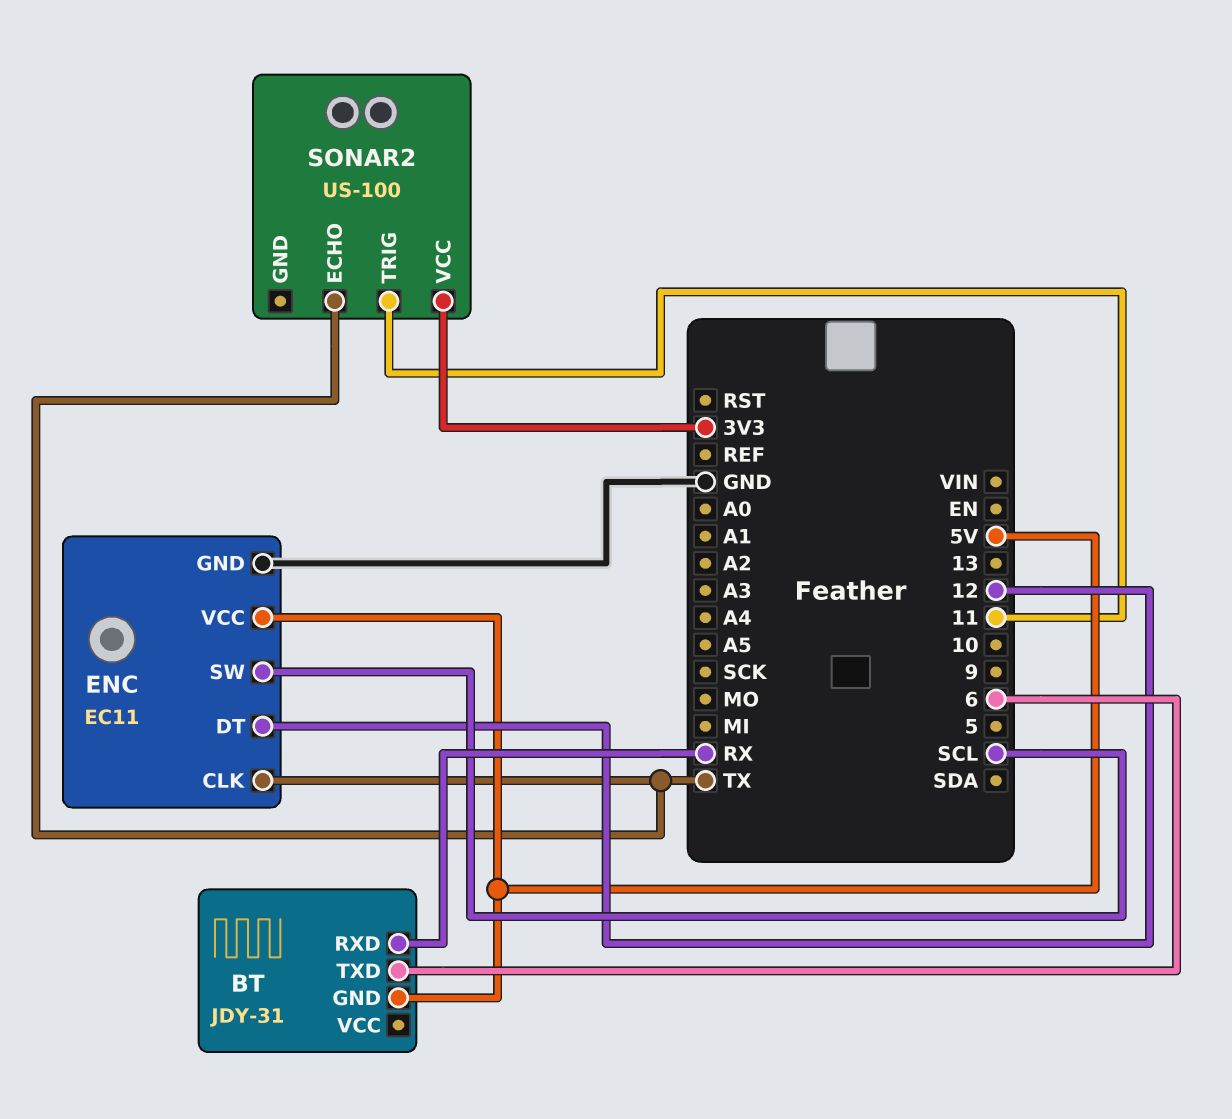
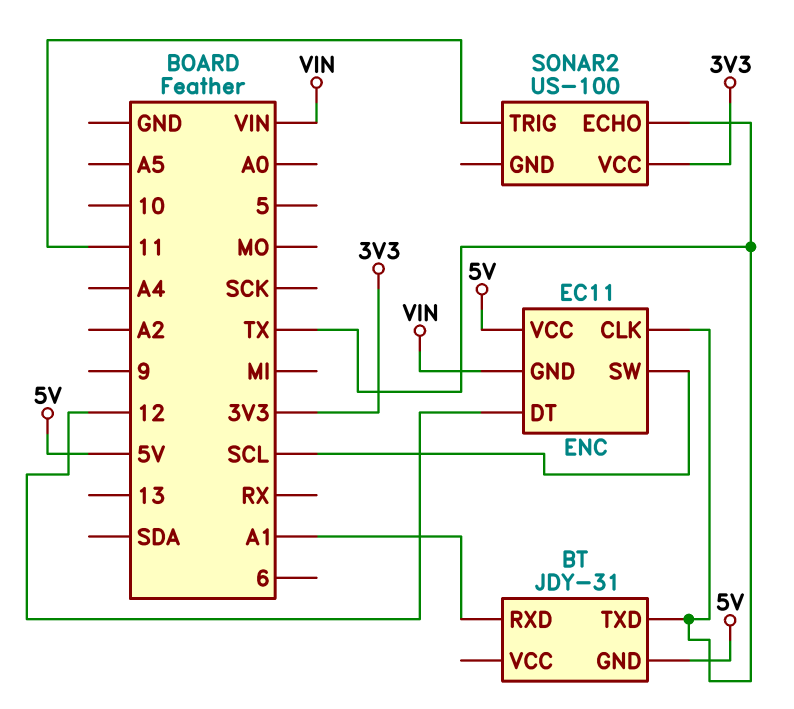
BT pin RXD: RX -> A1
BT pin TXD: 6 -> TX
ENC pin GND: GND -> VIN

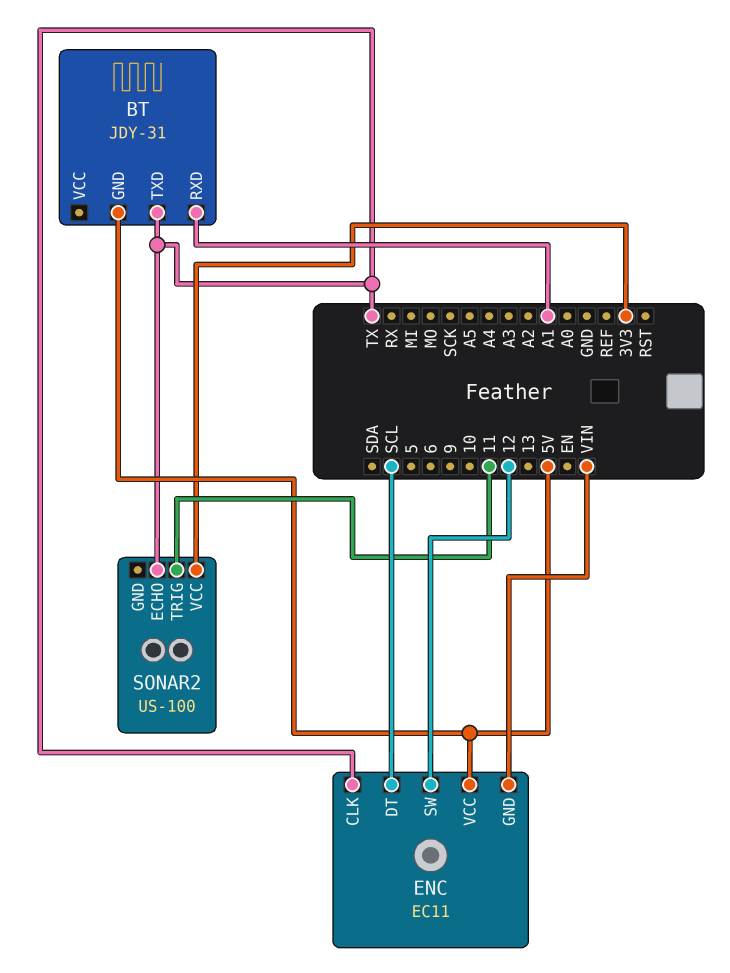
ENC pin DT: 12 -> SCL
ENC pin SW: SCL -> 12

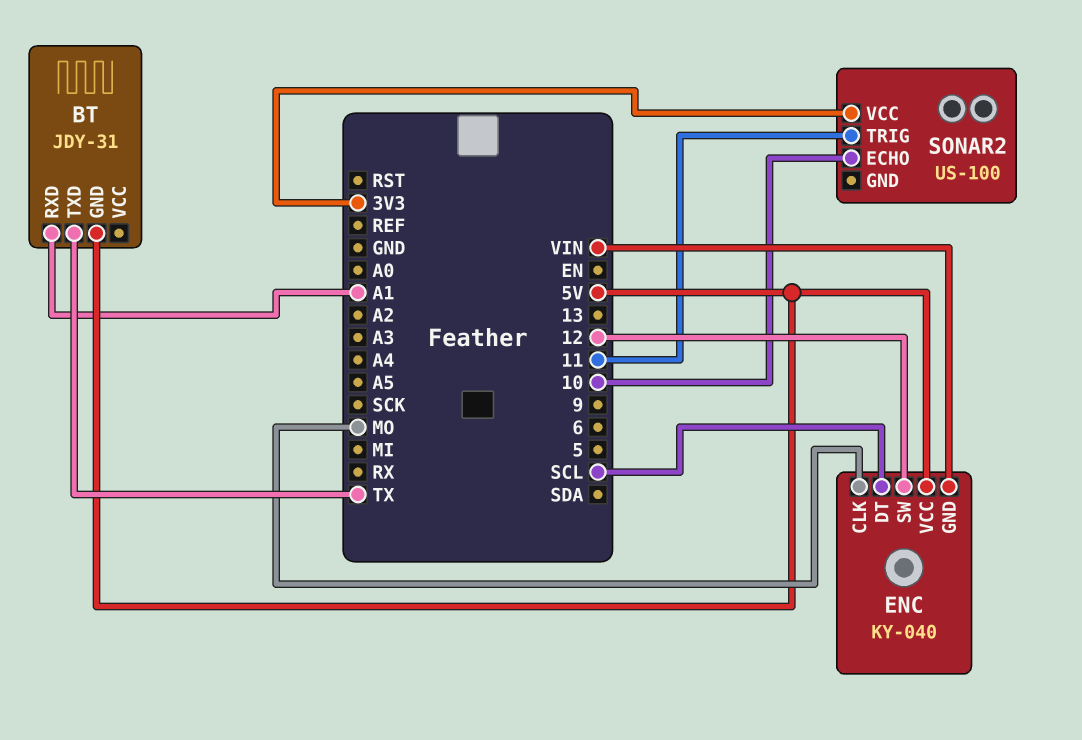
ENC: EC11 -> KY-040
ENC pin CLK: TX -> MO
SONAR2 pin ECHO: TX -> 10

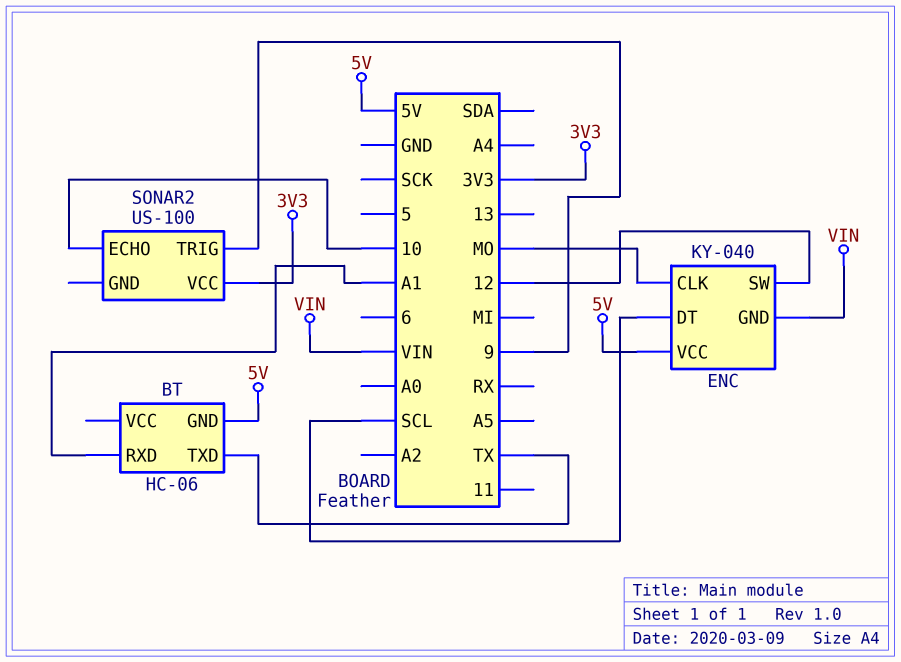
BT: JDY-31 -> HC-06
SONAR2 pin TRIG: 11 -> 9

